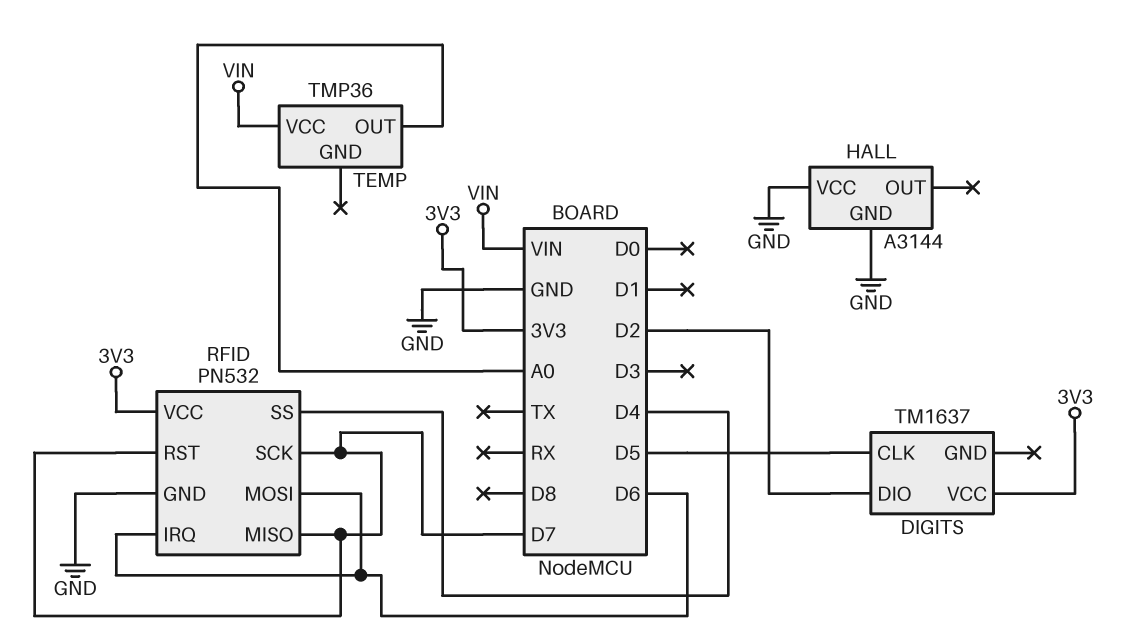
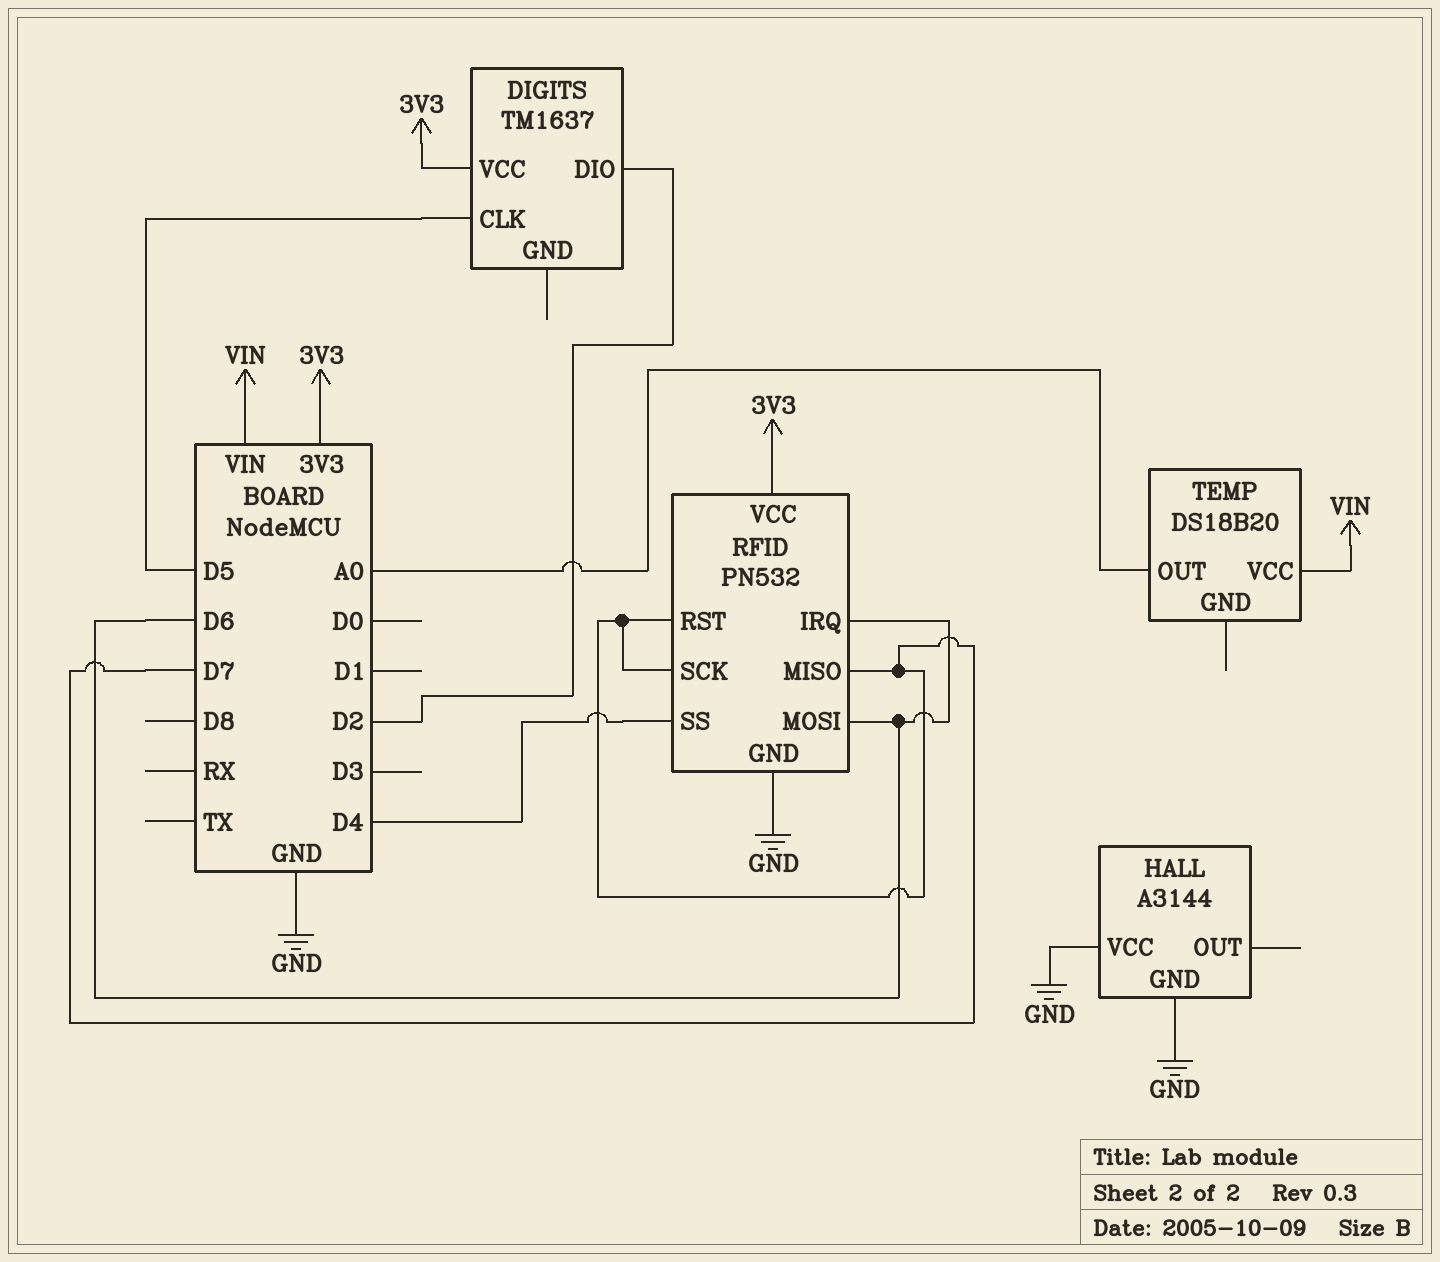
TEMP: TMP36 -> DS18B20

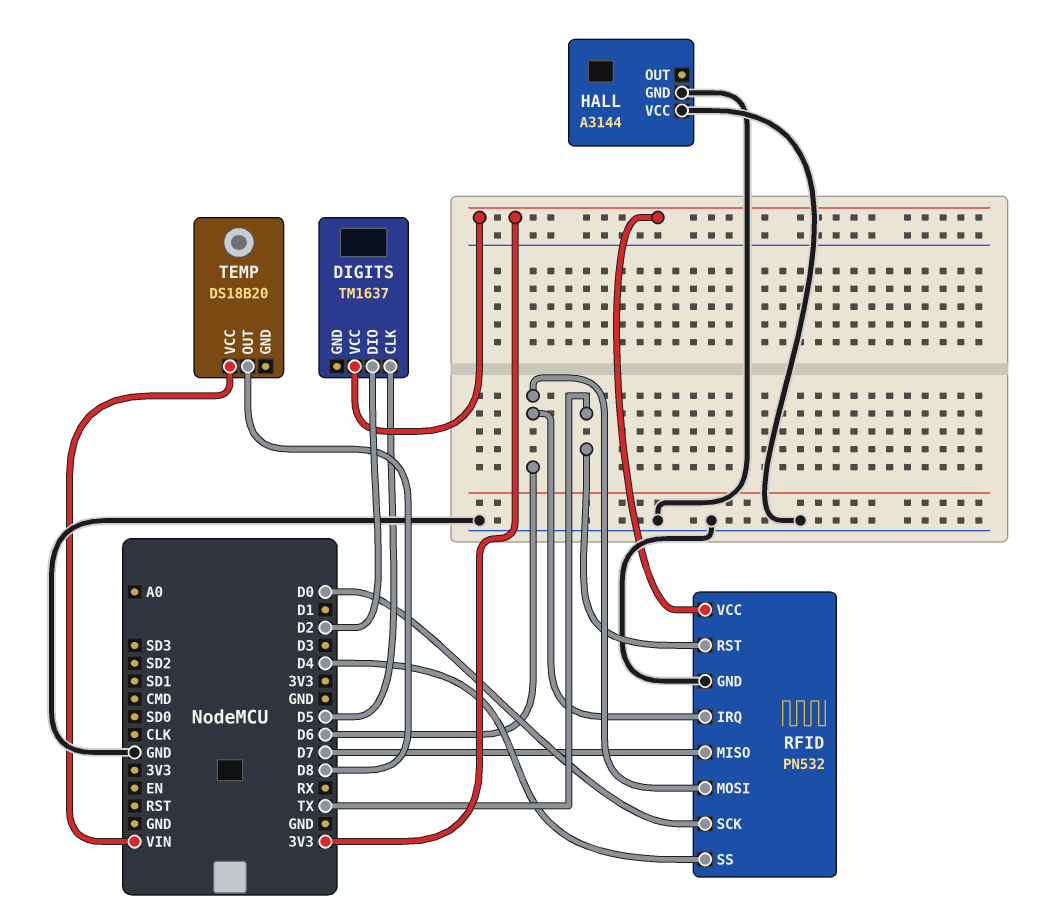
RFID pin RST: D7 -> TX
RFID pin SCK: D7 -> D0
TEMP pin OUT: A0 -> D8

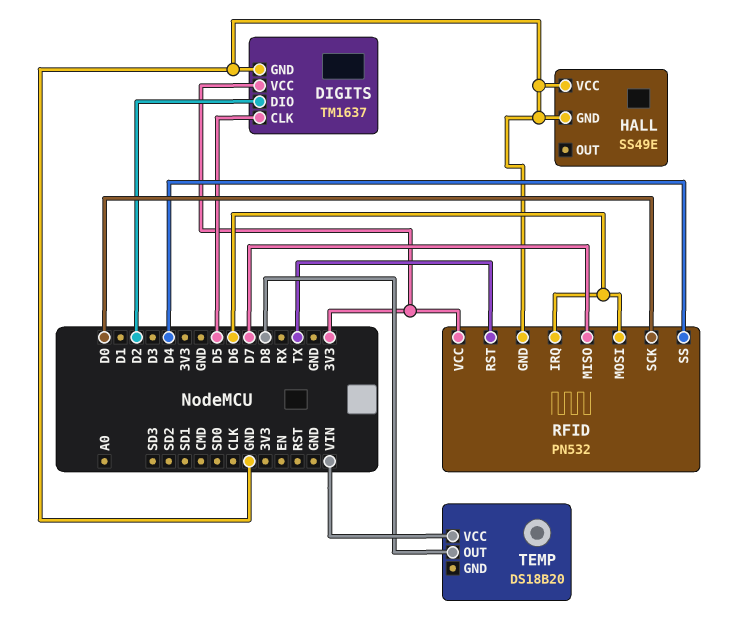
DIGITS pin GND: none -> GND
HALL: A3144 -> SS49E

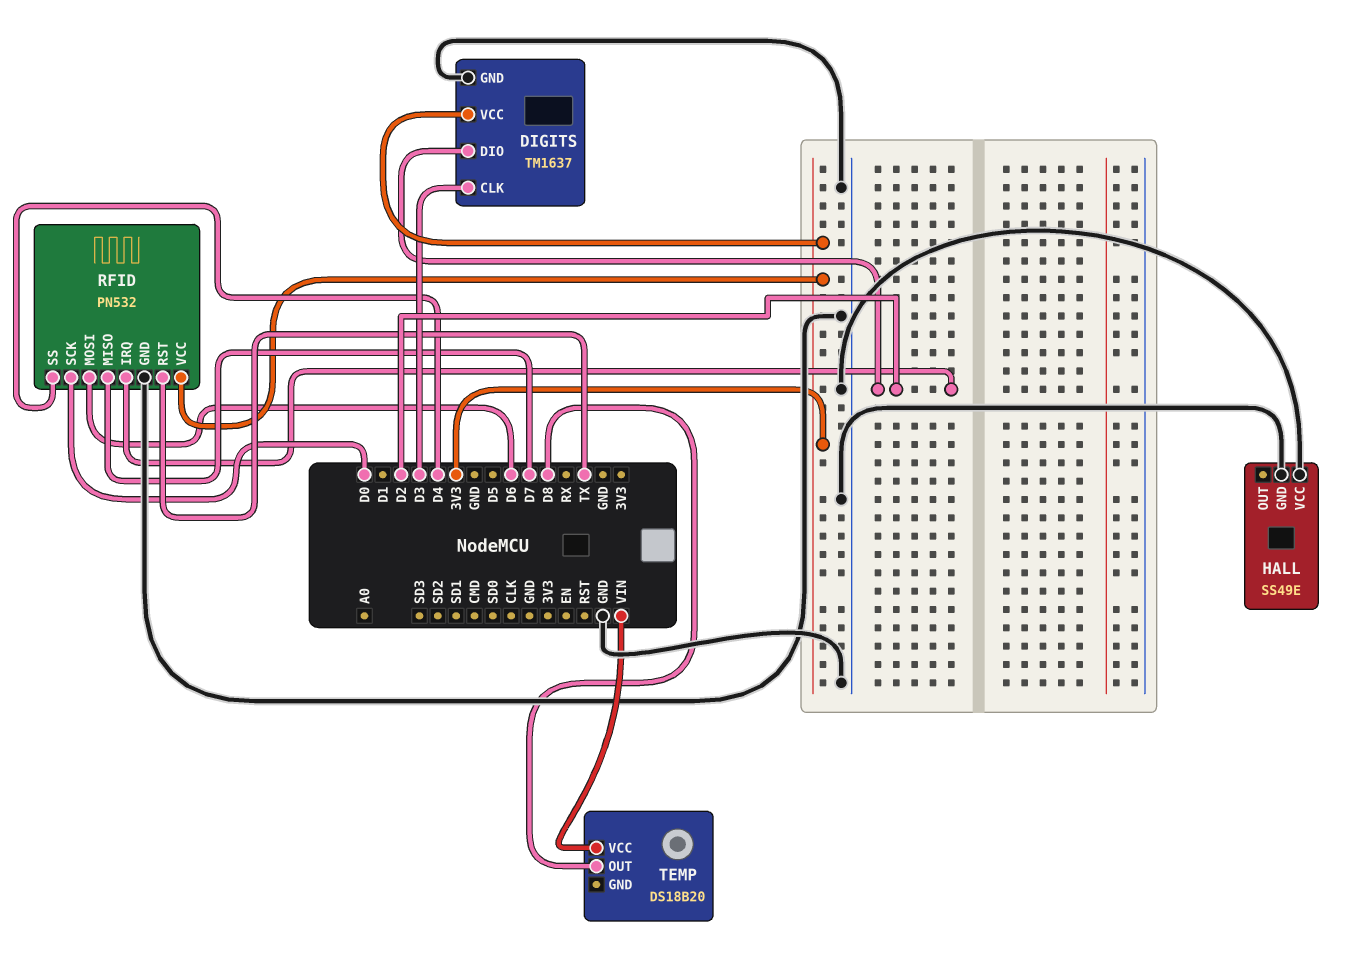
DIGITS pin CLK: D5 -> D3
RFID pin IRQ: D6 -> D2

